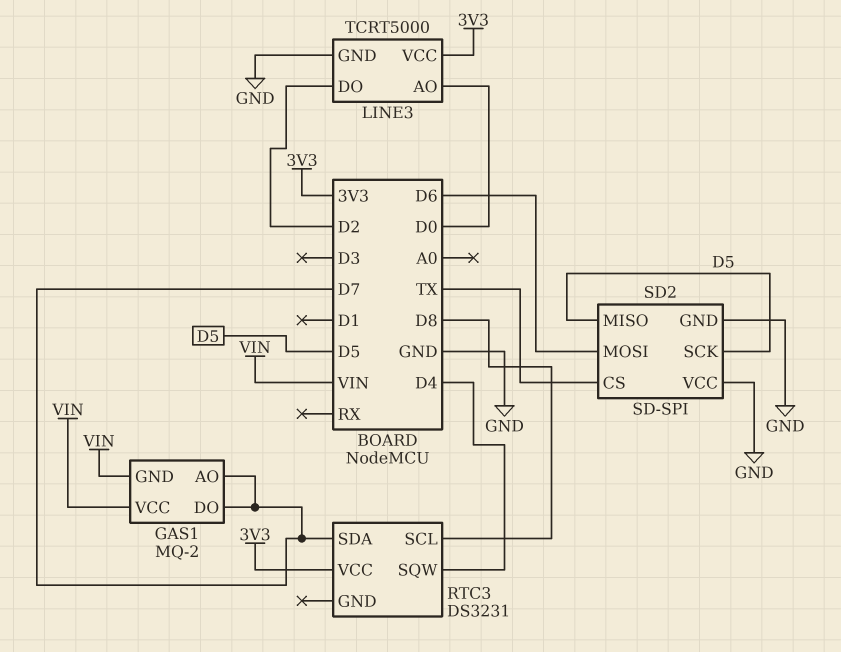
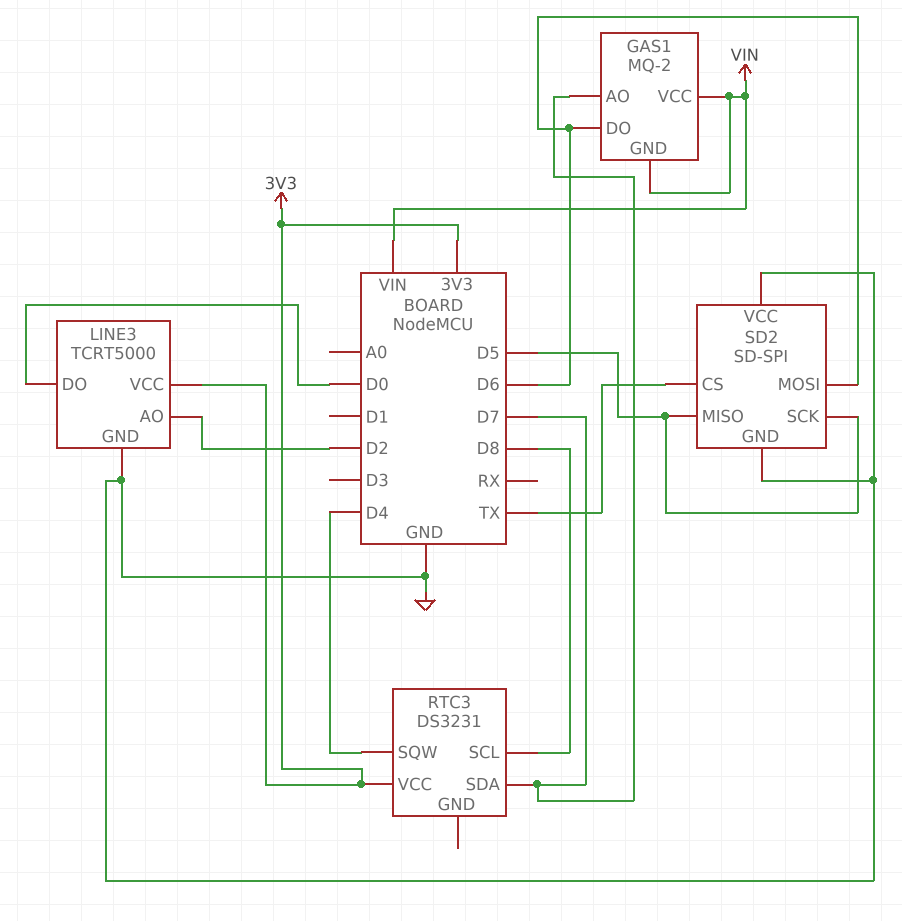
GAS1 pin DO: D7 -> D6
LINE3 pin AO: D0 -> D2
LINE3 pin DO: D2 -> D0

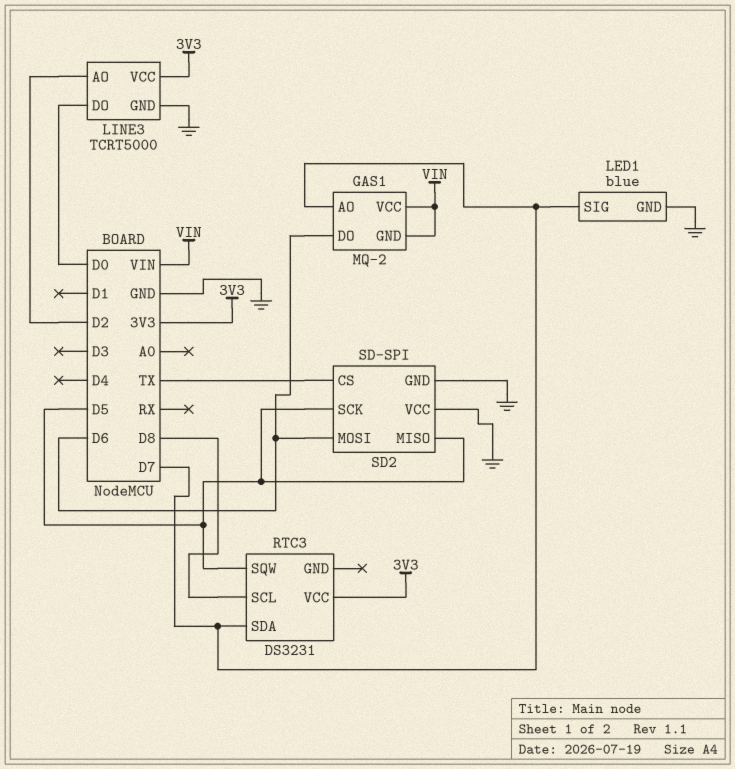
LED1: none -> blue
LED1 pin GND: none -> GND
LED1 pin SIG: none -> D7
RTC3 pin SQW: D4 -> D5

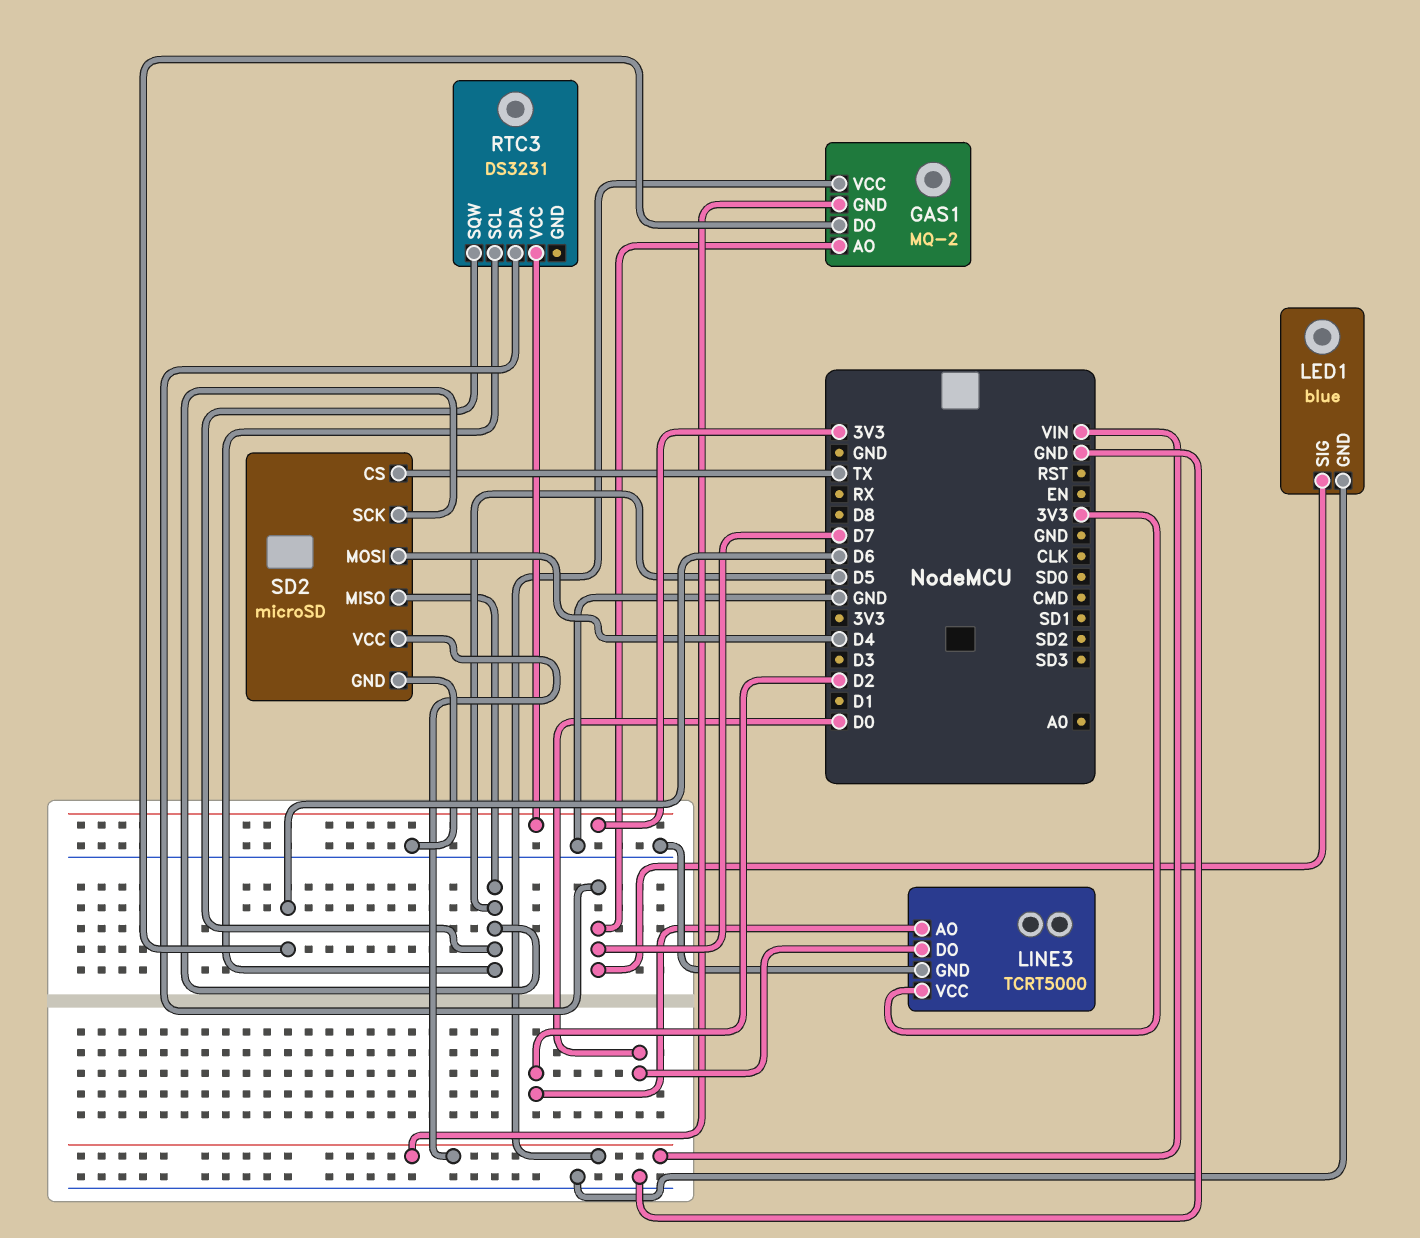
RTC3 pin SCL: D8 -> D5
SD2: SD-SPI -> microSD
SD2 pin MOSI: D6 -> D4
SD2 pin VCC: GND -> VIN

